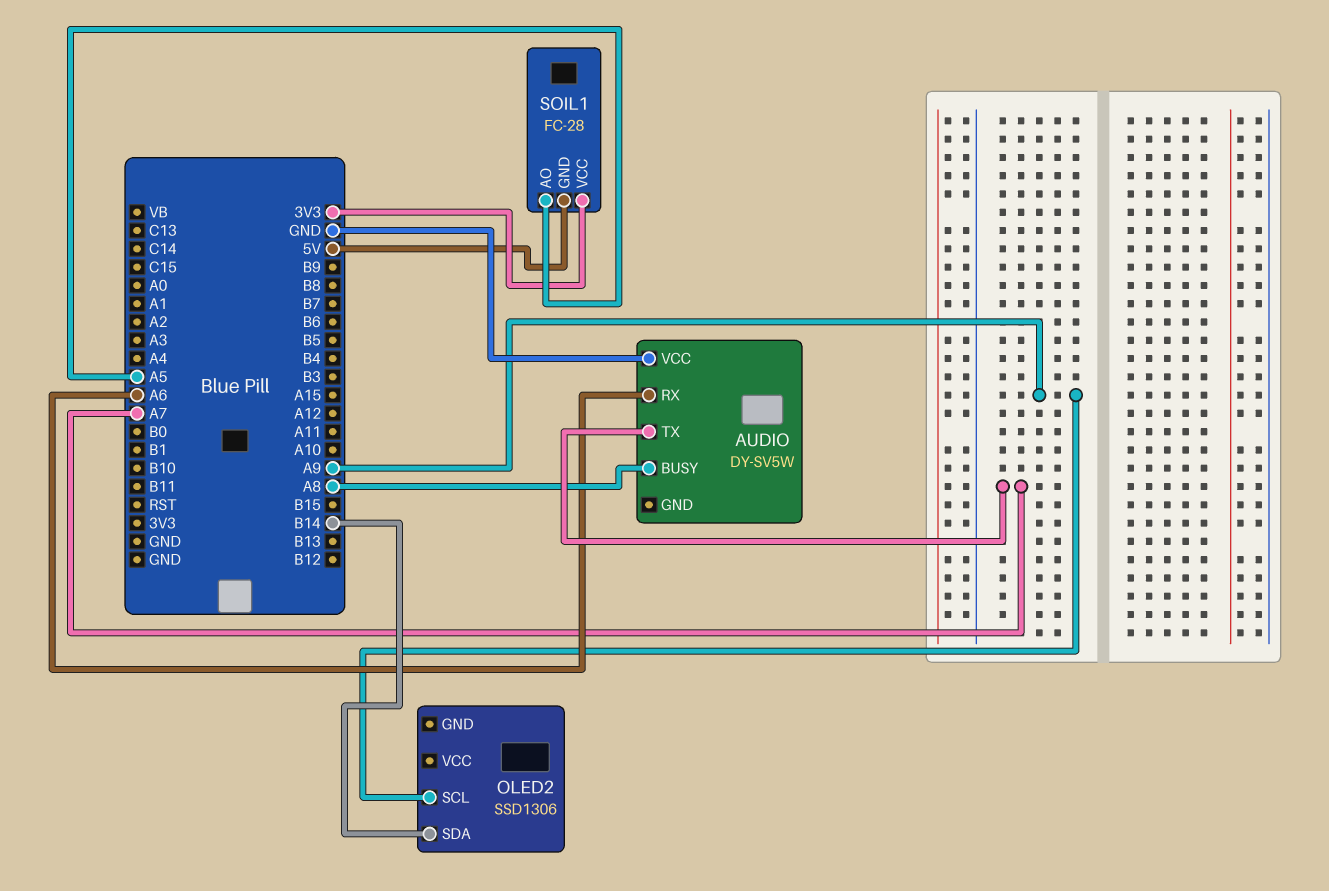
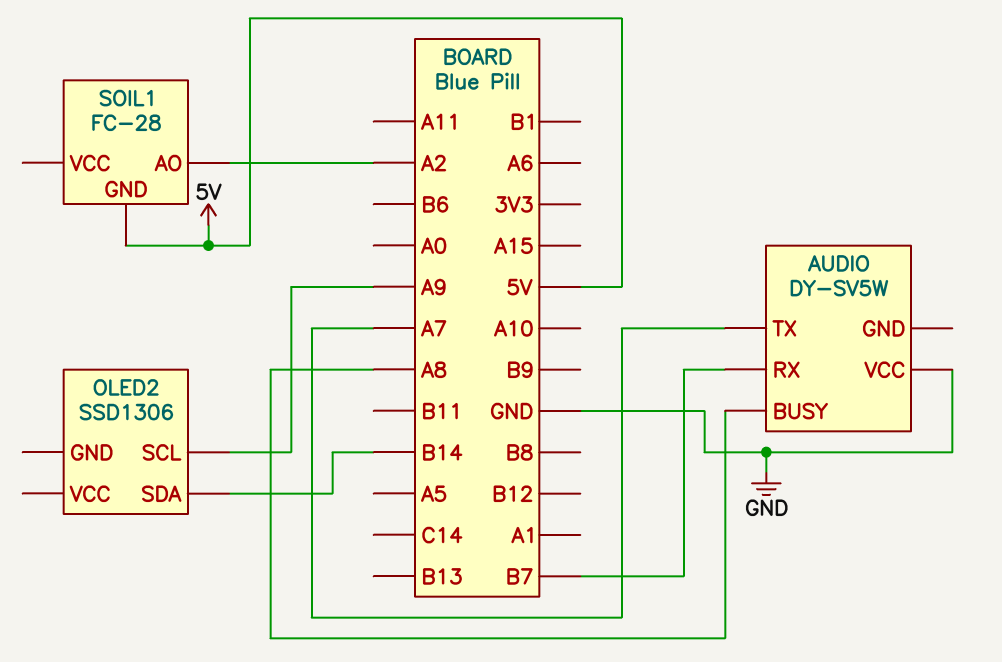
AUDIO pin RX: A6 -> B7
SOIL1 pin AO: A5 -> A2
SOIL1 pin VCC: 3V3 -> none

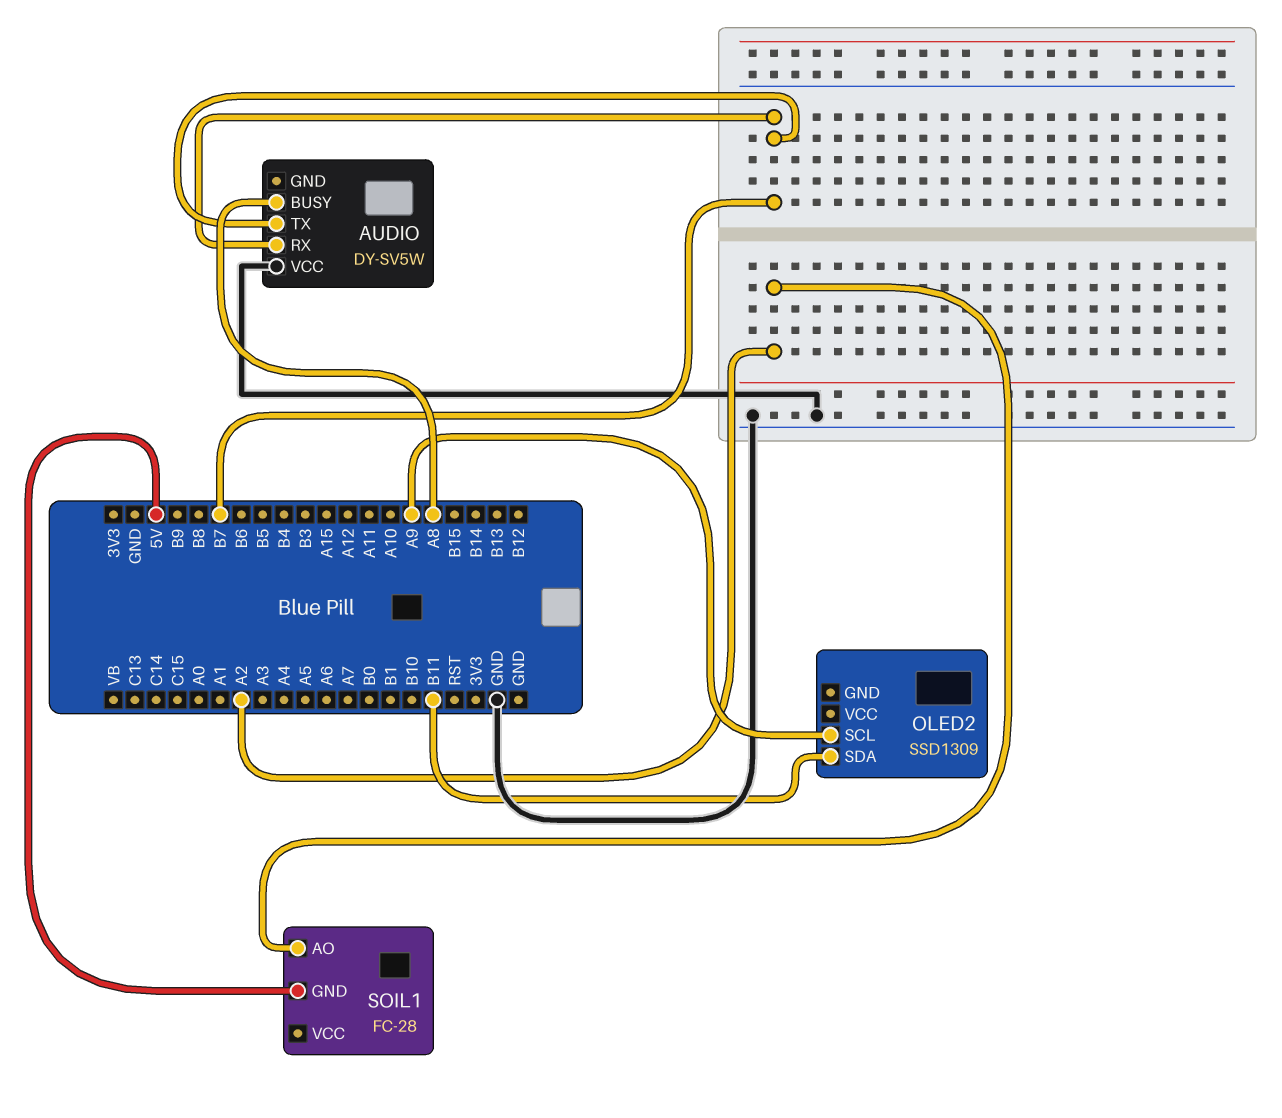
AUDIO pin TX: A7 -> B7
OLED2: SSD1306 -> SSD1309
OLED2 pin SDA: B14 -> B11

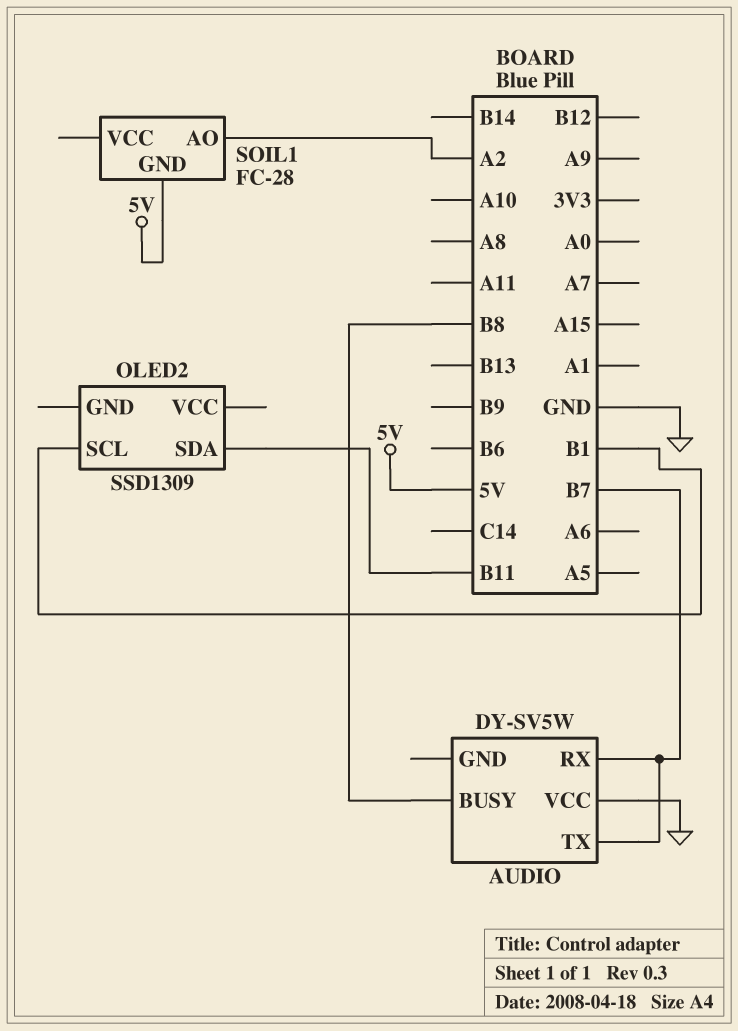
AUDIO pin BUSY: A8 -> B8
OLED2 pin SCL: A9 -> B1

